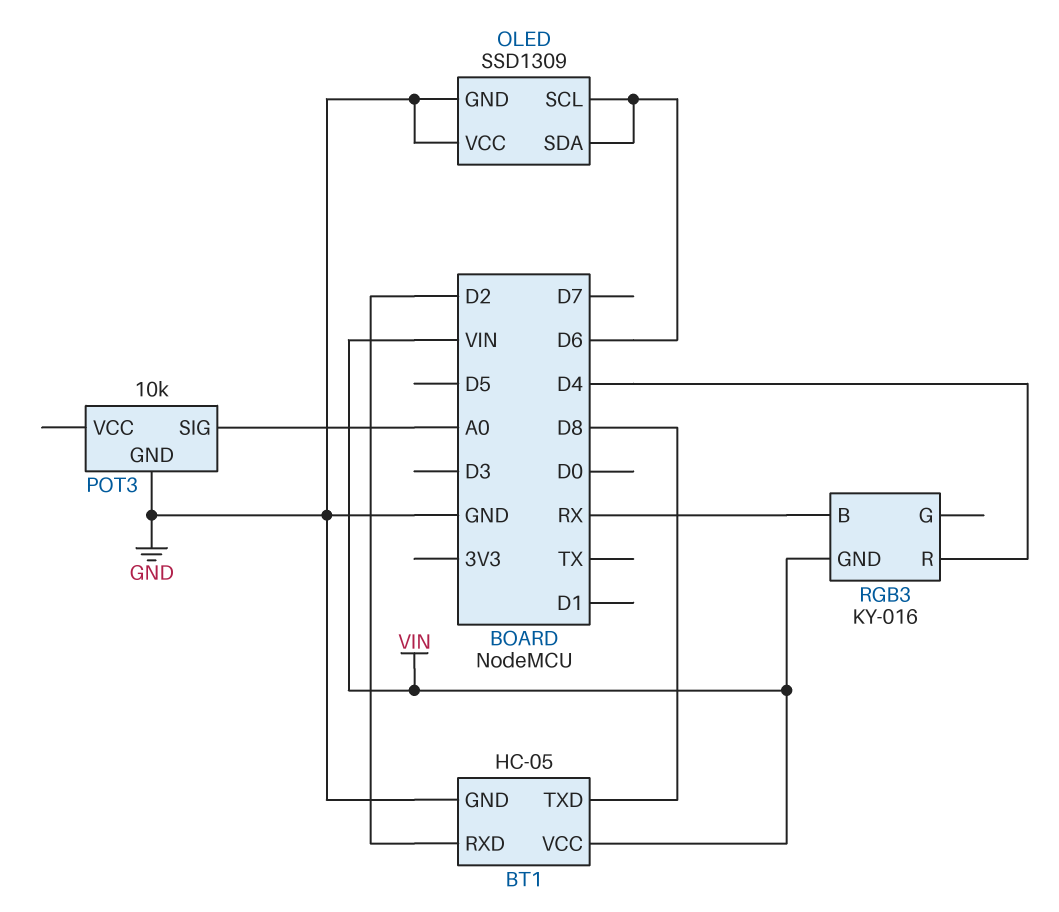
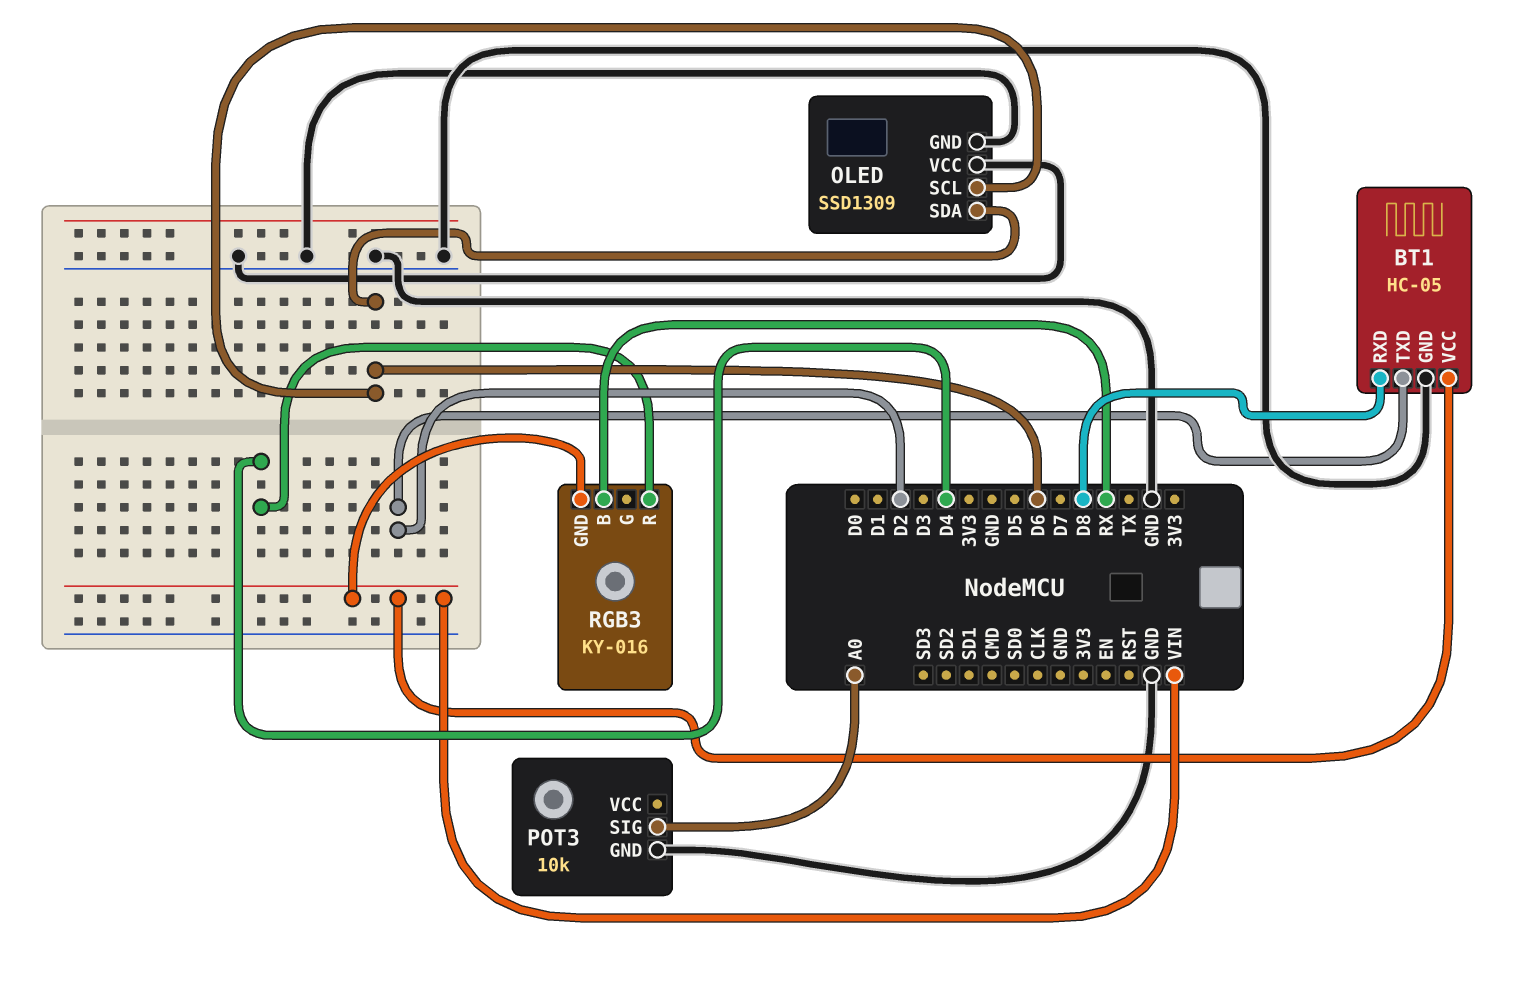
BT1 pin RXD: D2 -> D8
BT1 pin TXD: D8 -> D2

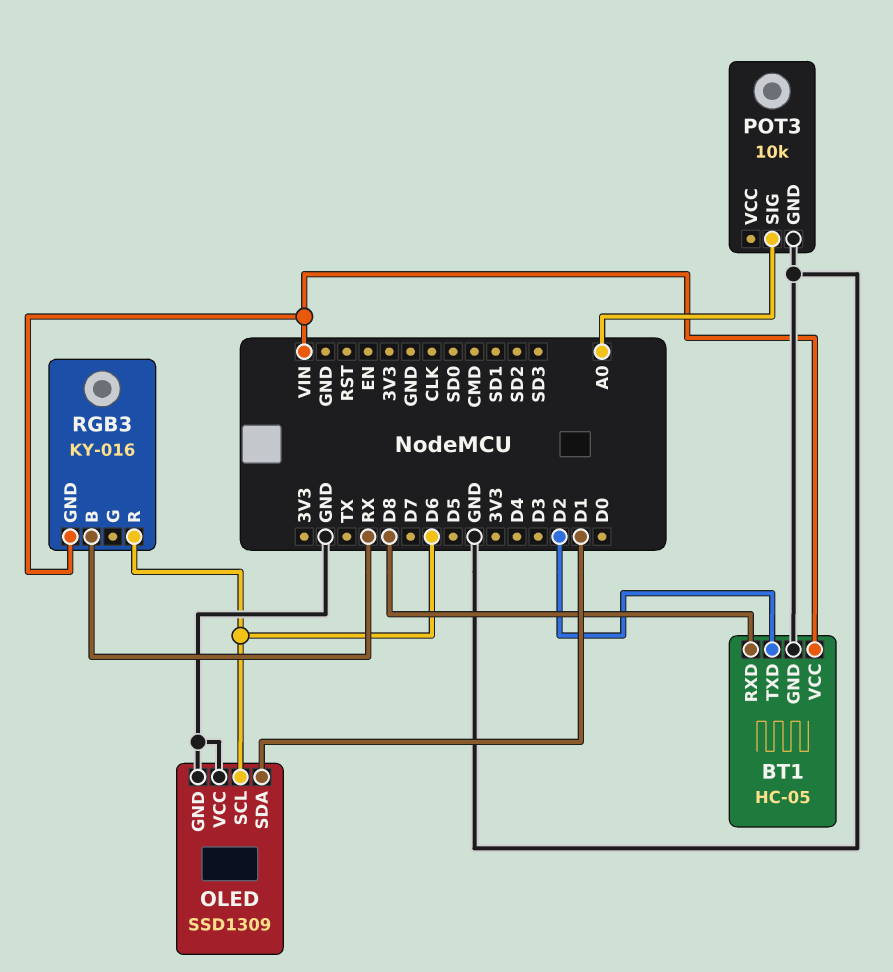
OLED pin SDA: D6 -> D1
RGB3 pin R: D4 -> D6

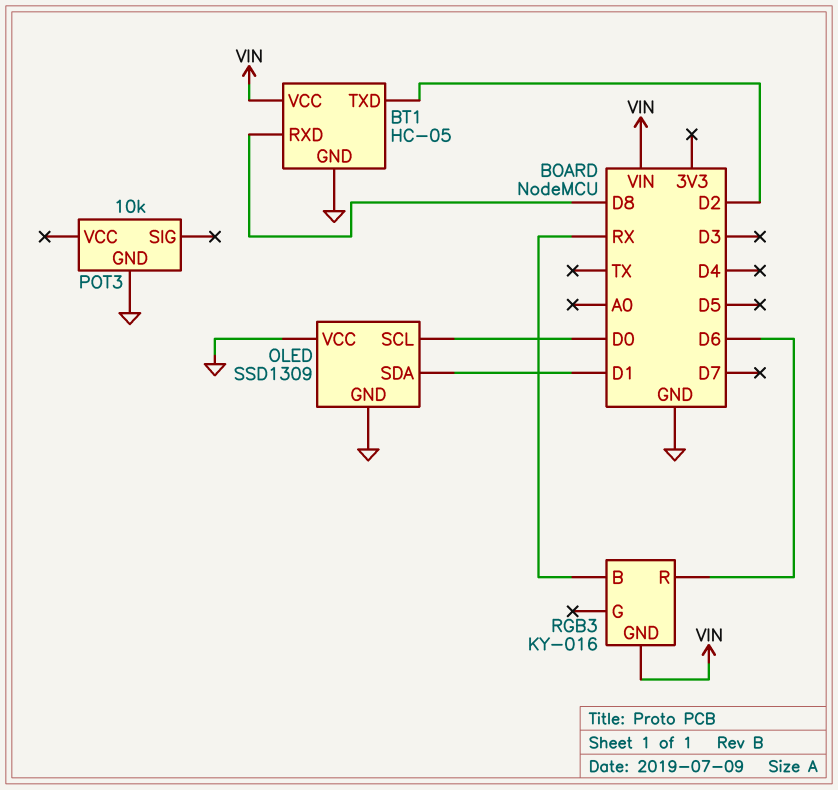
OLED pin SCL: D6 -> D0
POT3 pin SIG: A0 -> none

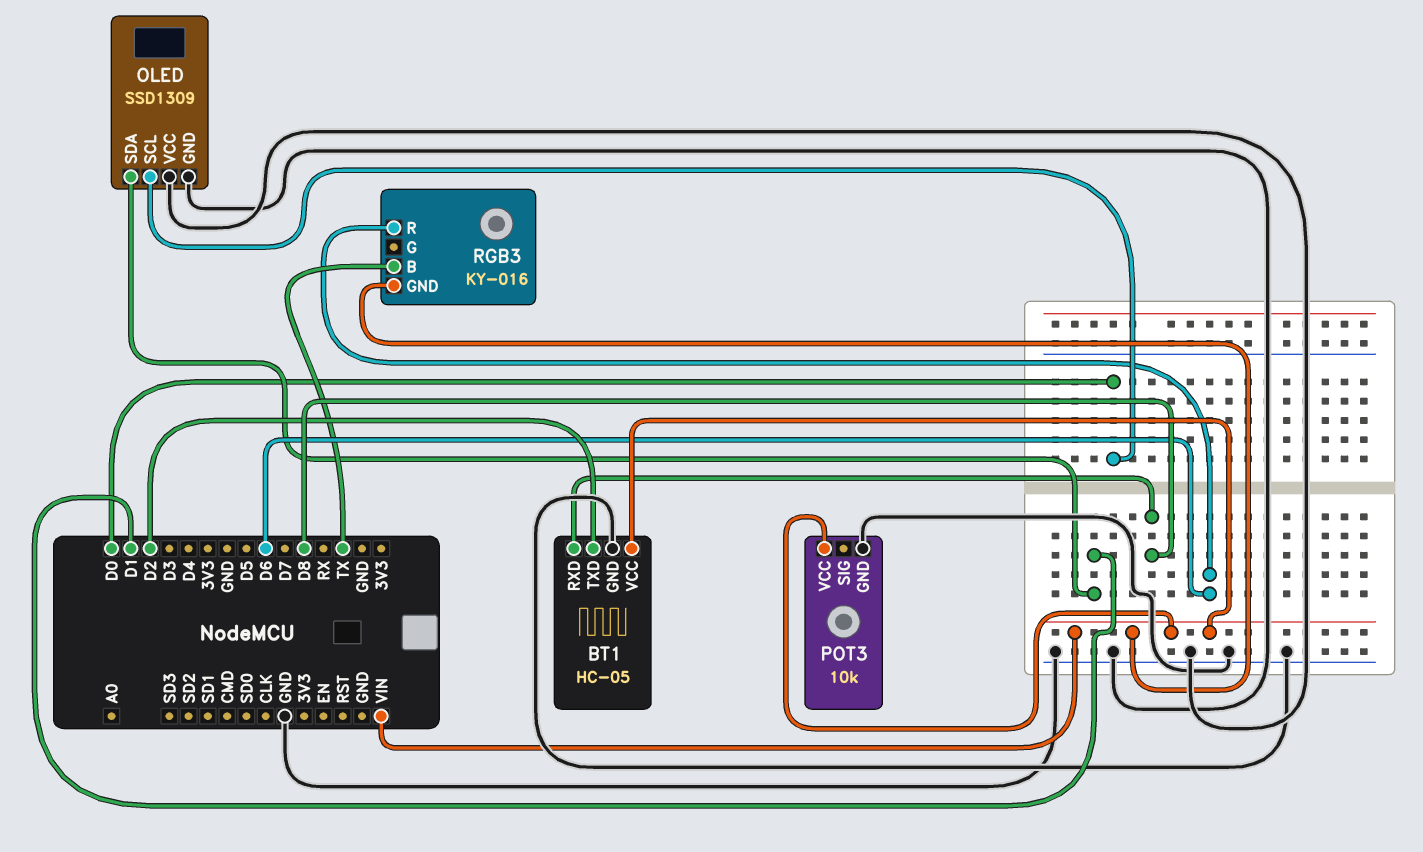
POT3 pin VCC: none -> VIN
RGB3 pin B: RX -> TX

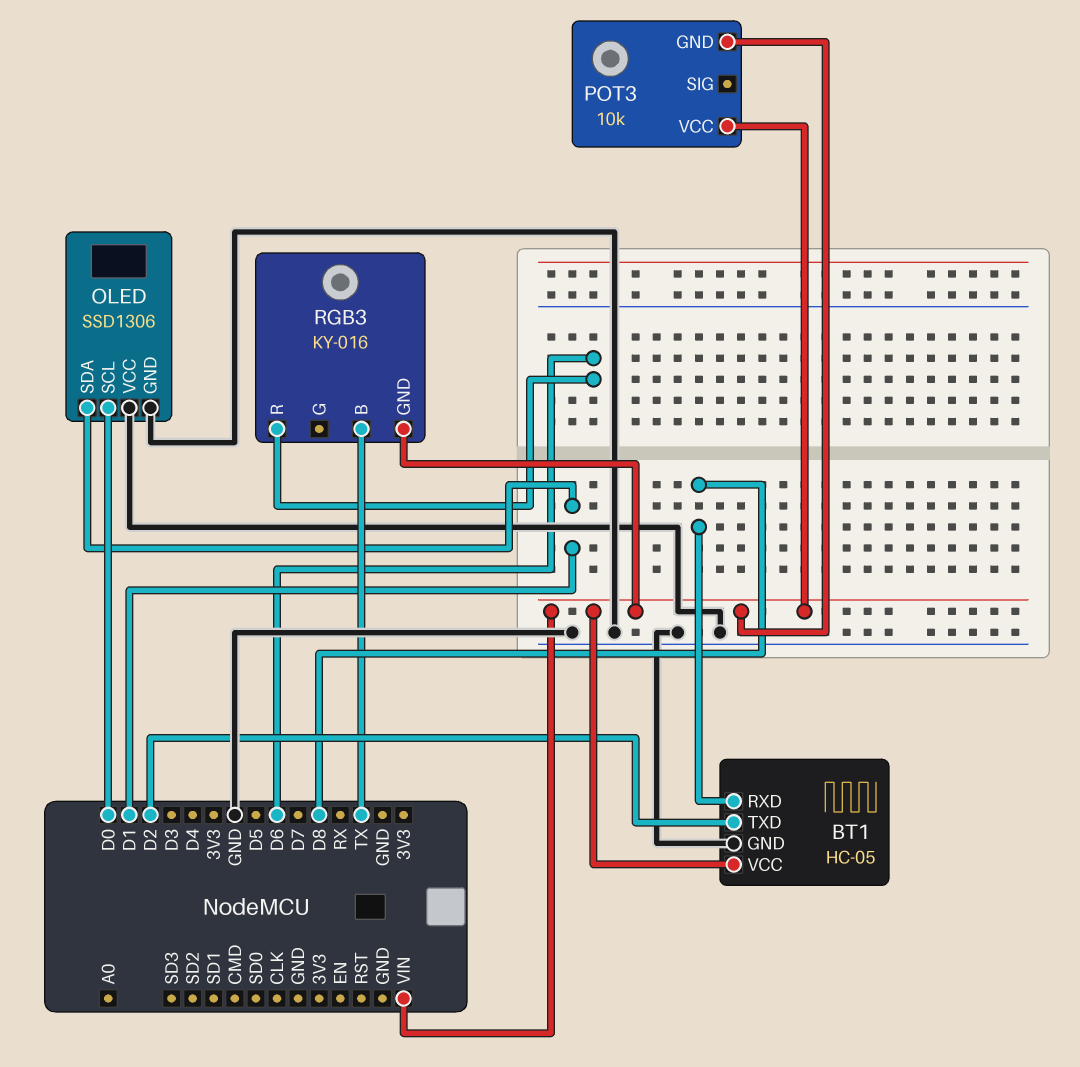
OLED: SSD1309 -> SSD1306
POT3 pin GND: GND -> VIN

